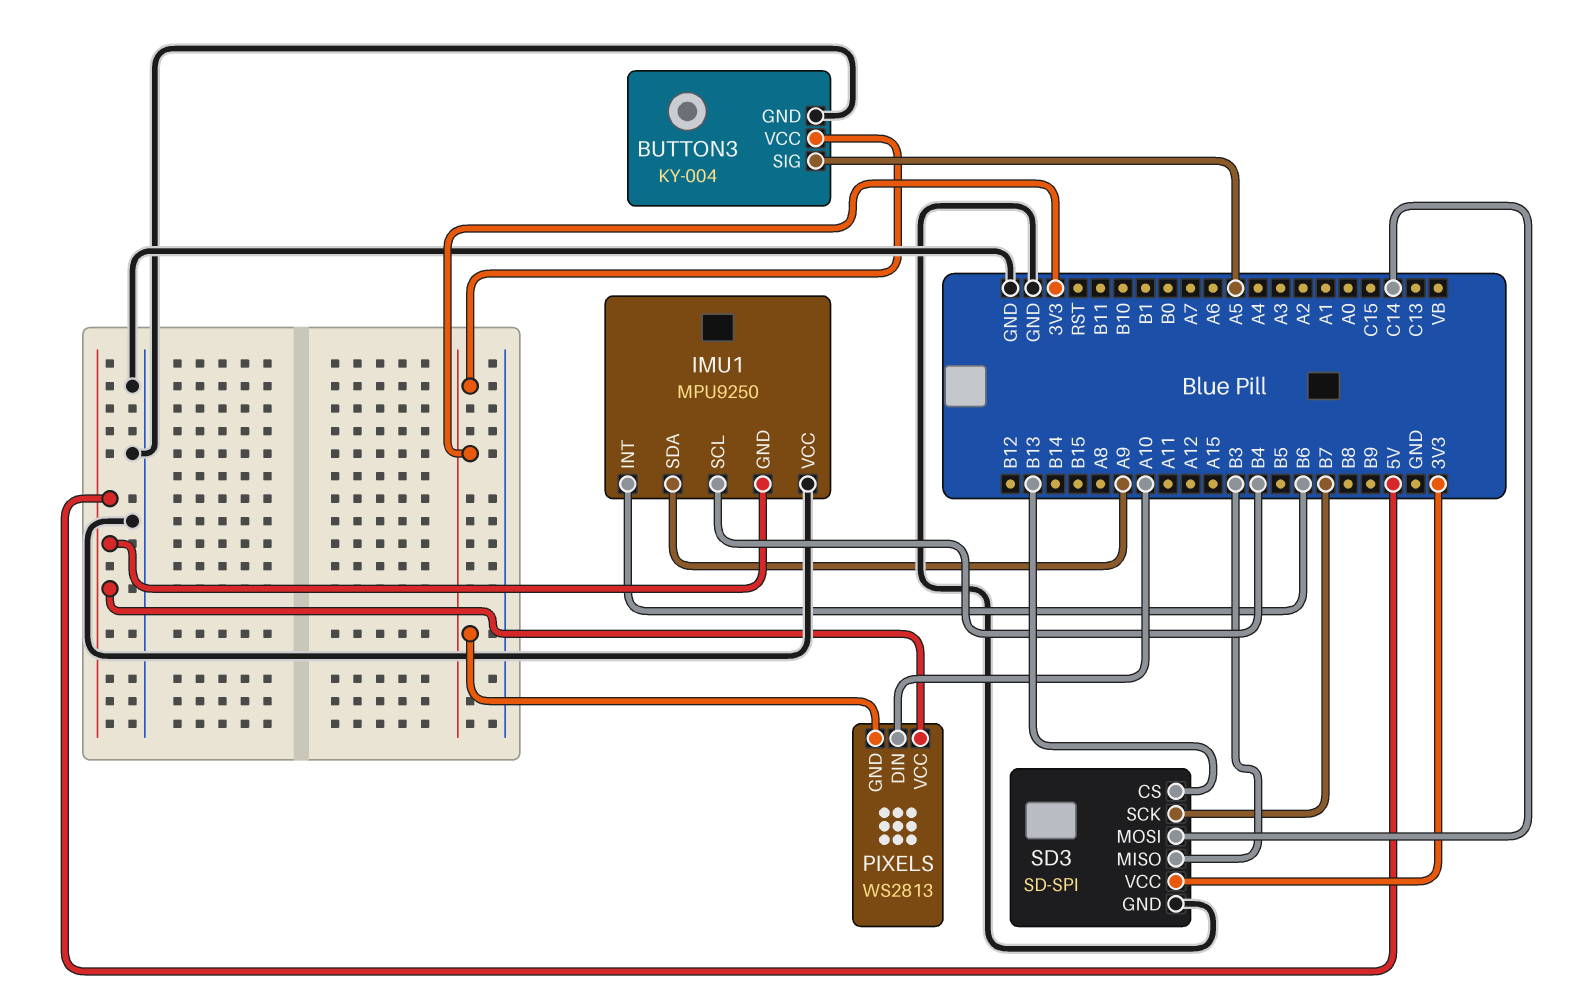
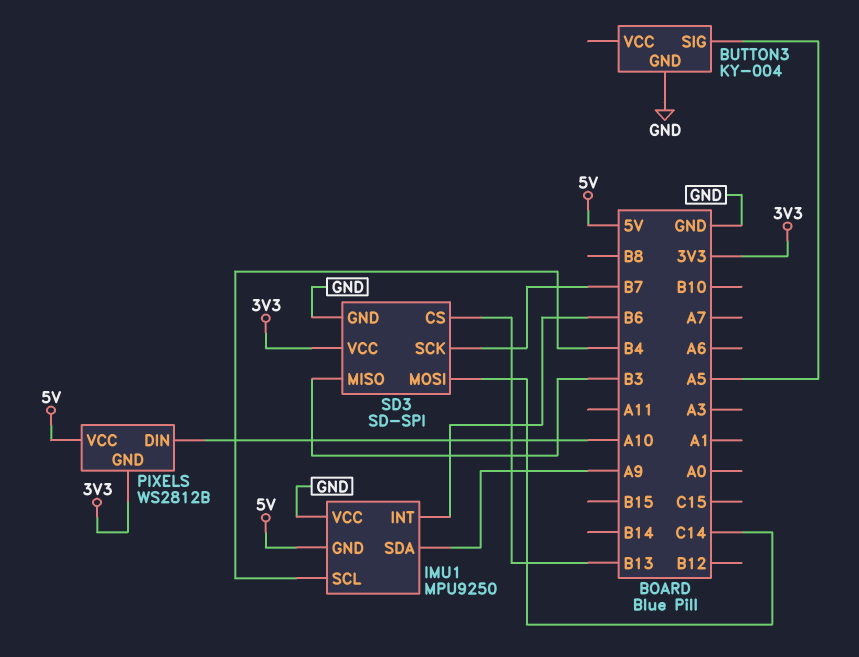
BUTTON3 pin VCC: 3V3 -> none
PIXELS: WS2813 -> WS2812B

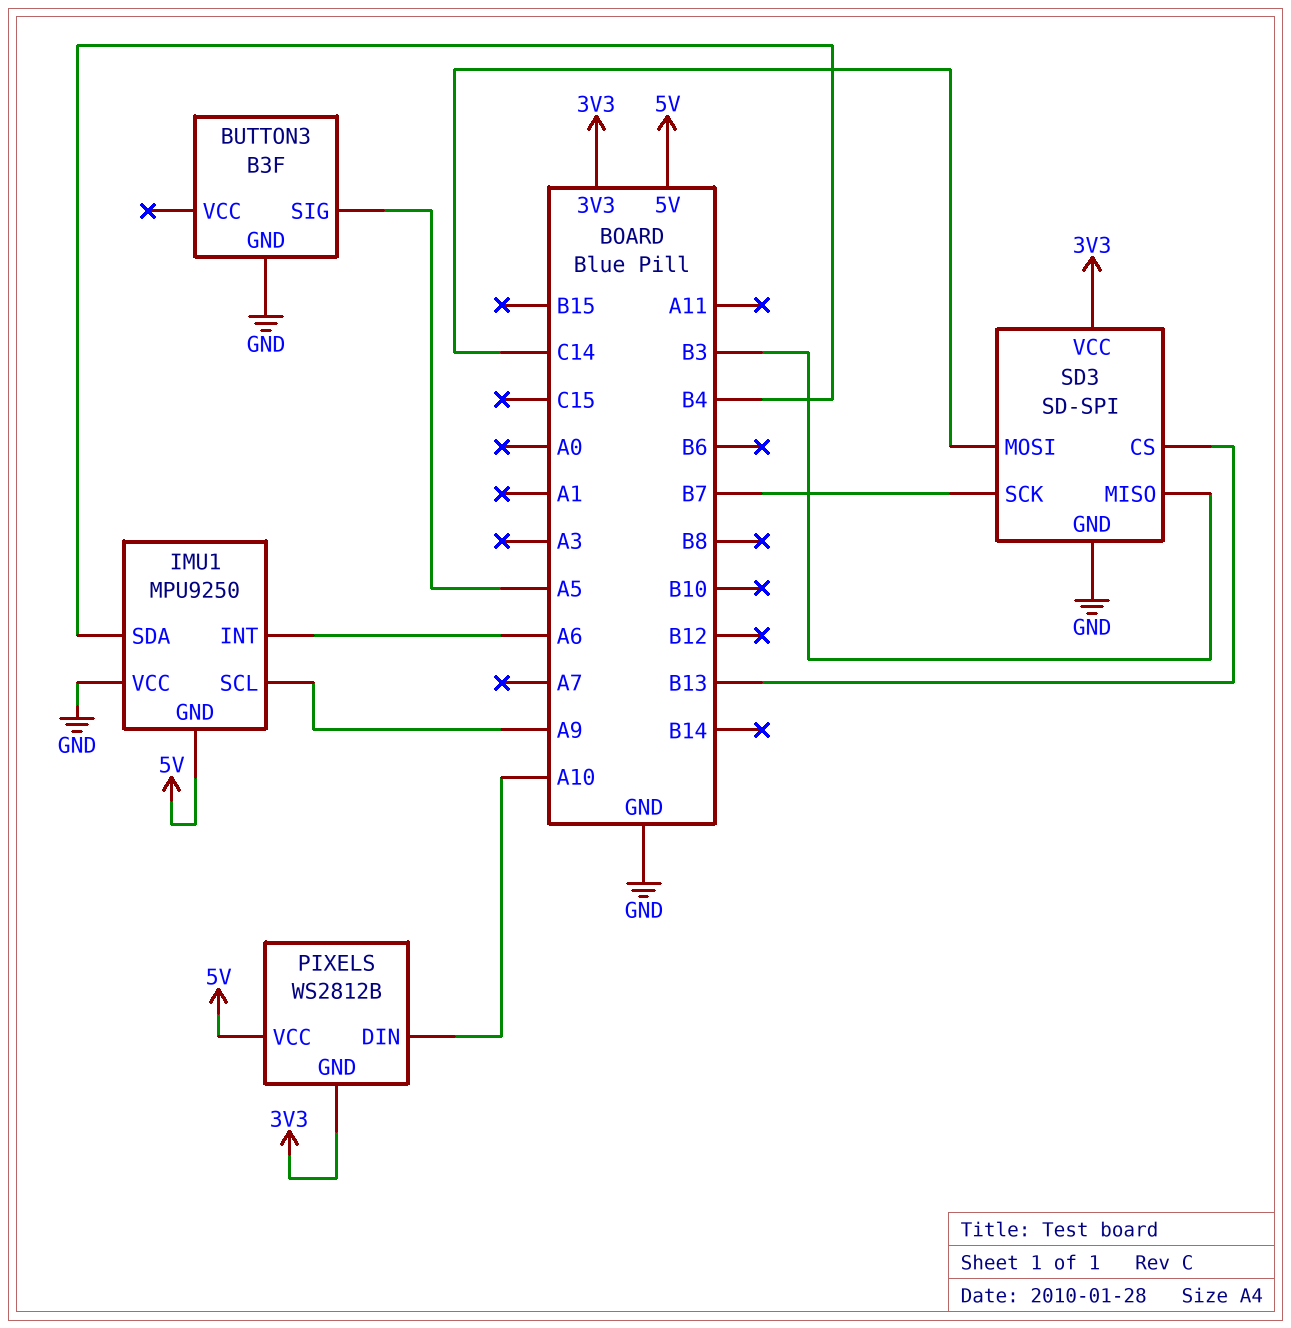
BUTTON3: KY-004 -> B3F
IMU1 pin INT: B6 -> A6
IMU1 pin SCL: B4 -> A9
IMU1 pin SDA: A9 -> B4

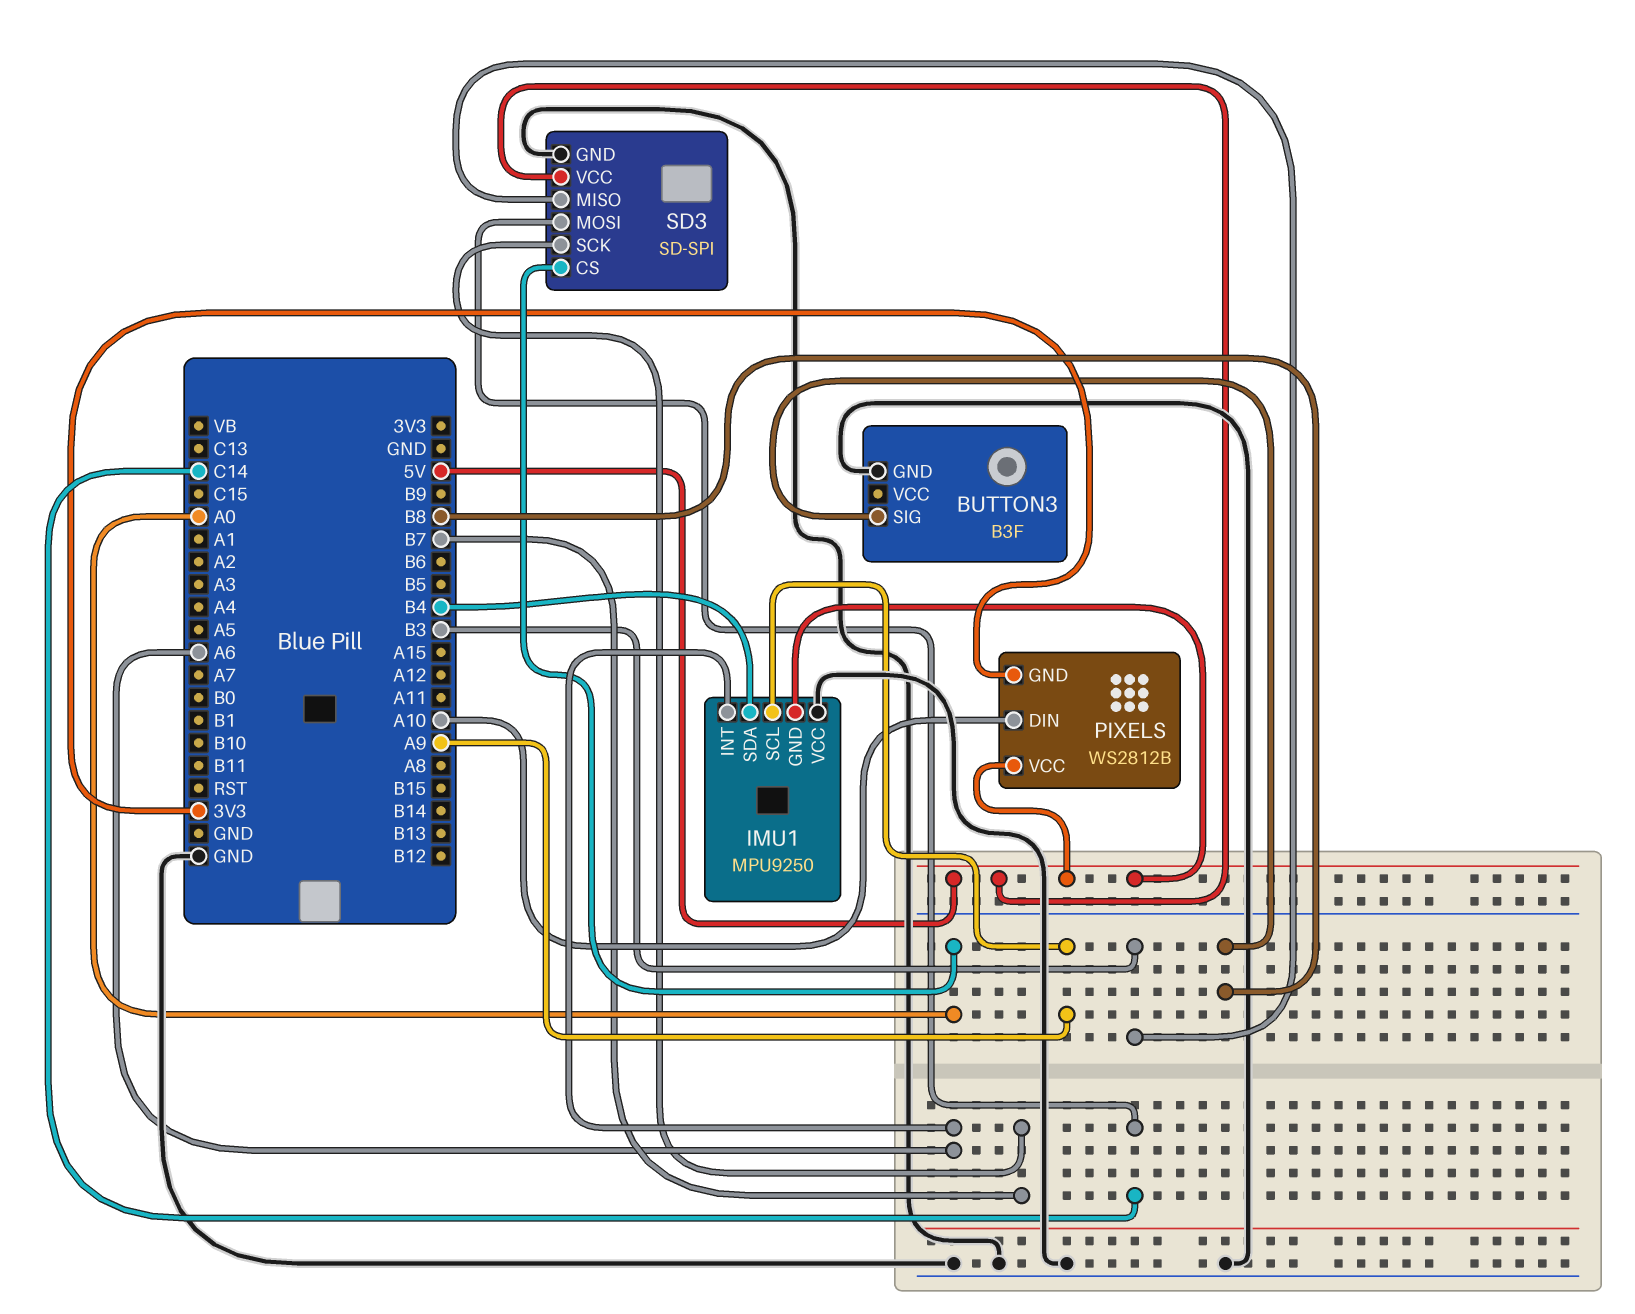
BUTTON3 pin SIG: A5 -> B8
SD3 pin CS: B13 -> A0
SD3 pin VCC: 3V3 -> 5V

